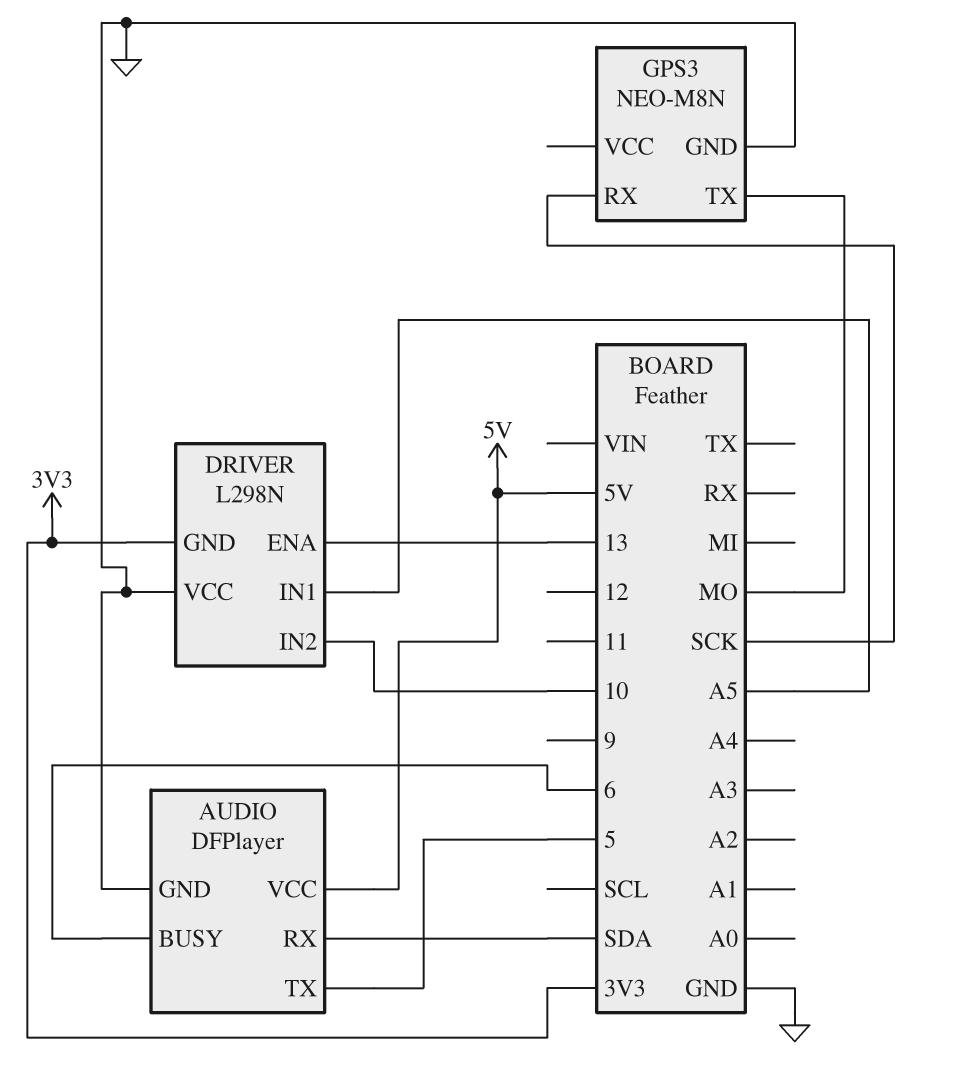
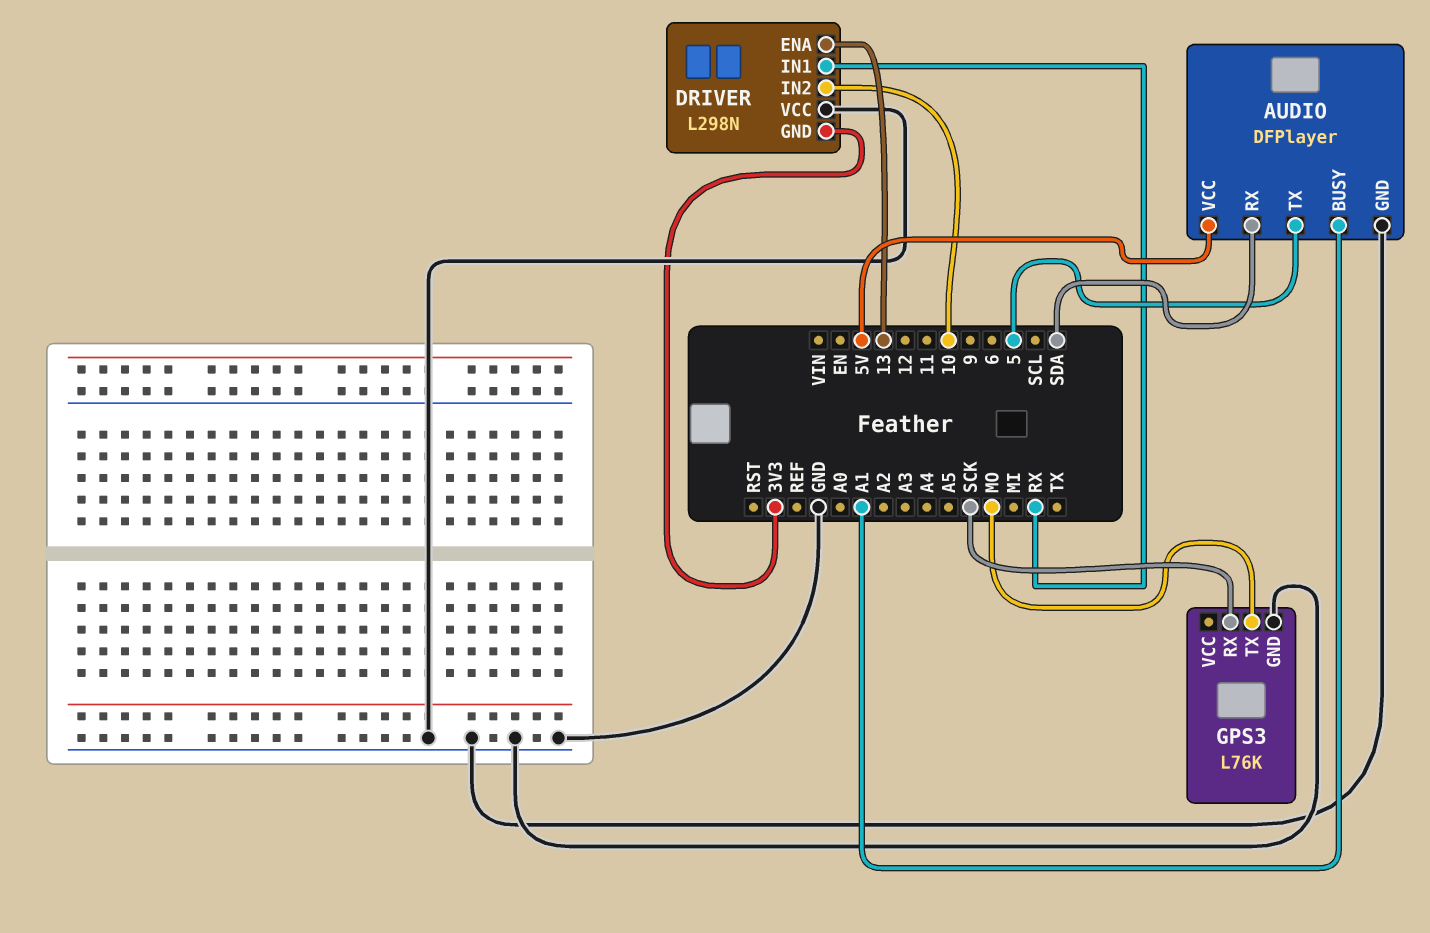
AUDIO pin BUSY: 6 -> A1
DRIVER pin IN1: A5 -> RX
GPS3: NEO-M8N -> L76K

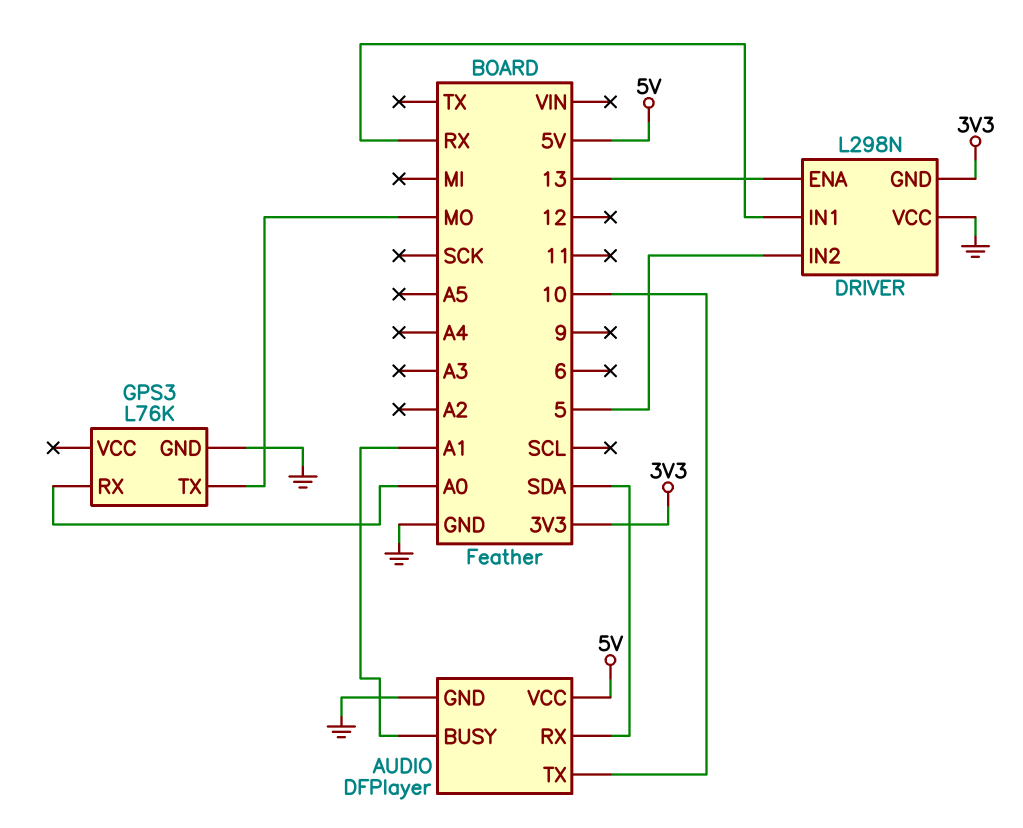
AUDIO pin TX: 5 -> 10
DRIVER pin IN2: 10 -> 5
GPS3 pin RX: SCK -> A0

